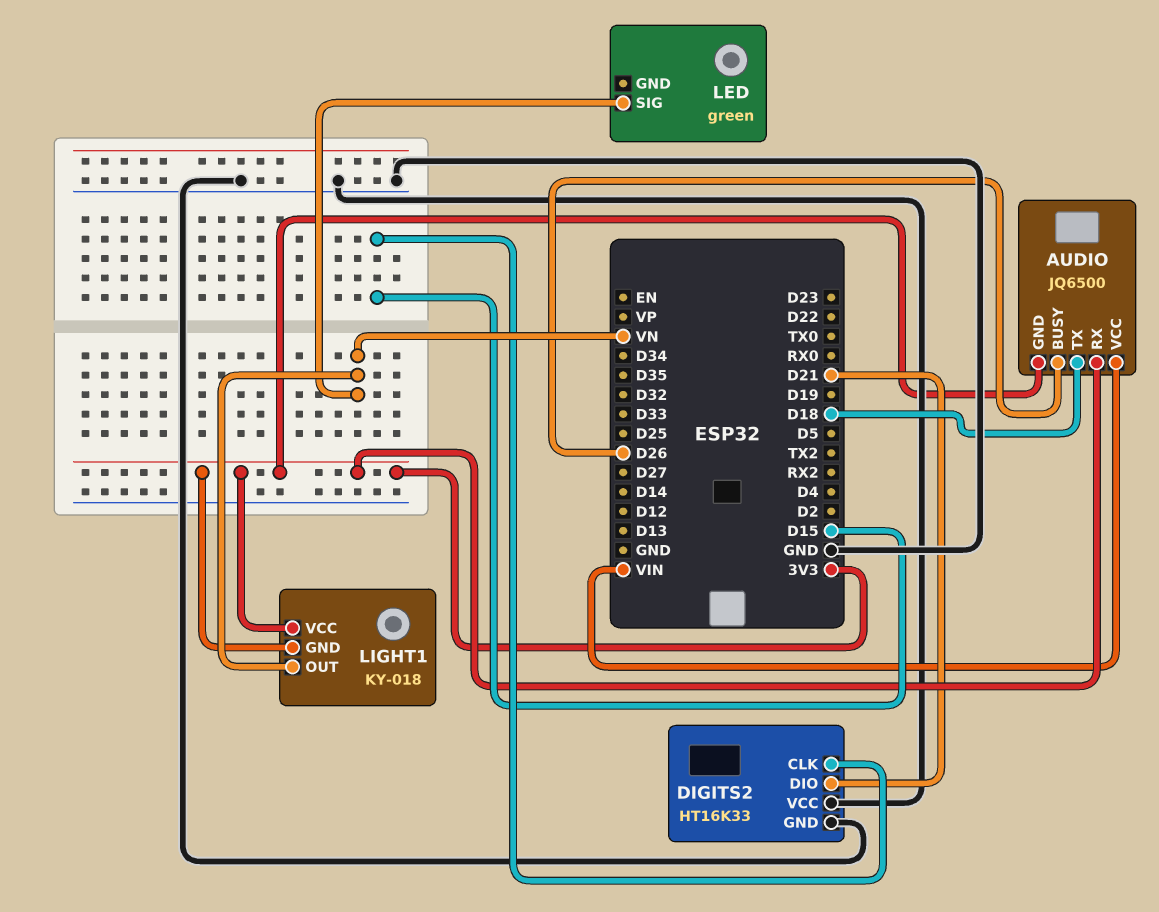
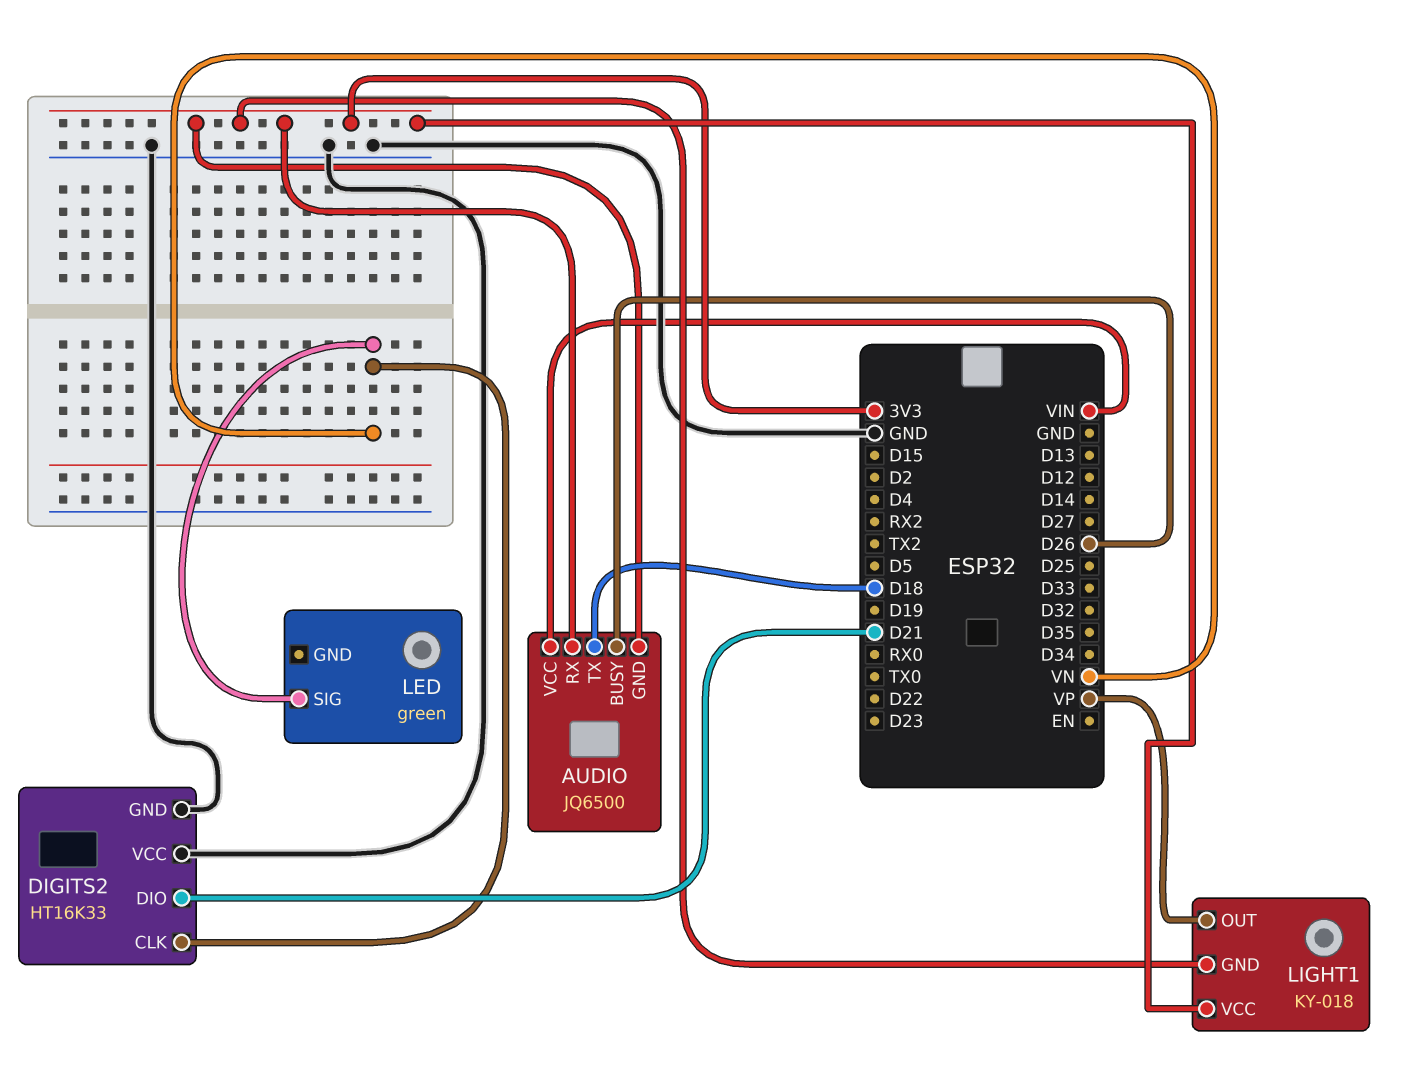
DIGITS2 pin CLK: D15 -> VN
LIGHT1 pin OUT: VN -> VP

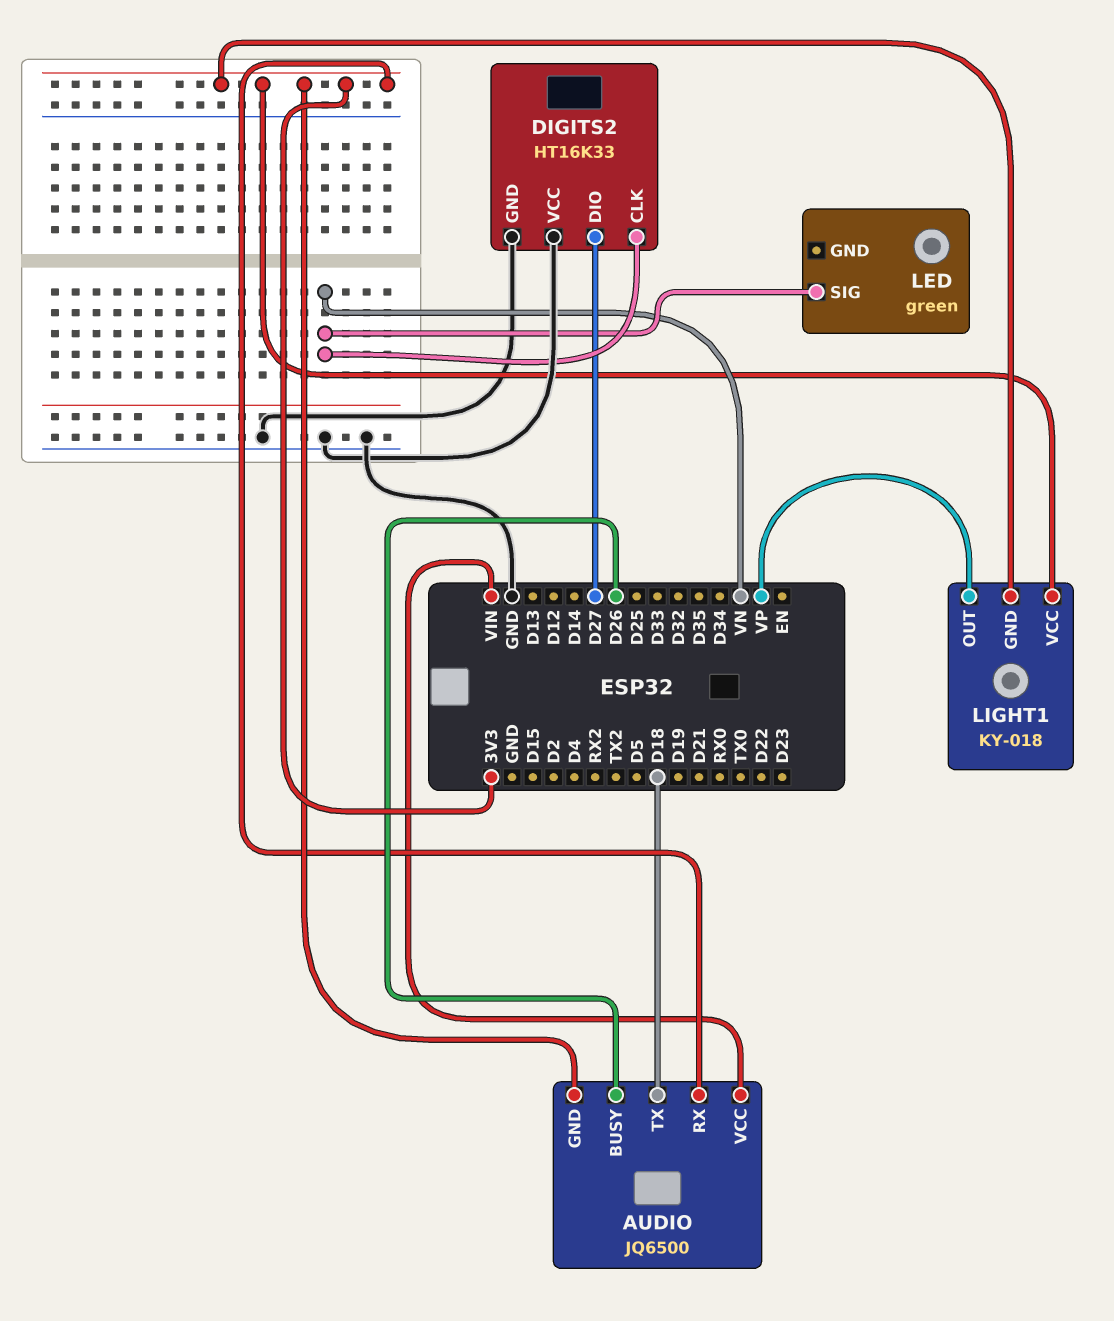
DIGITS2 pin DIO: D21 -> D27

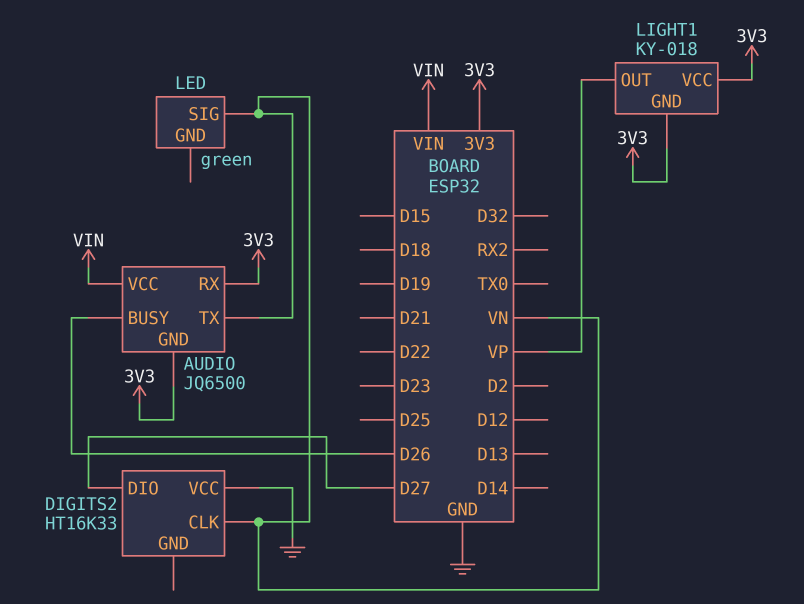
AUDIO pin TX: D18 -> VN
DIGITS2 pin GND: GND -> none

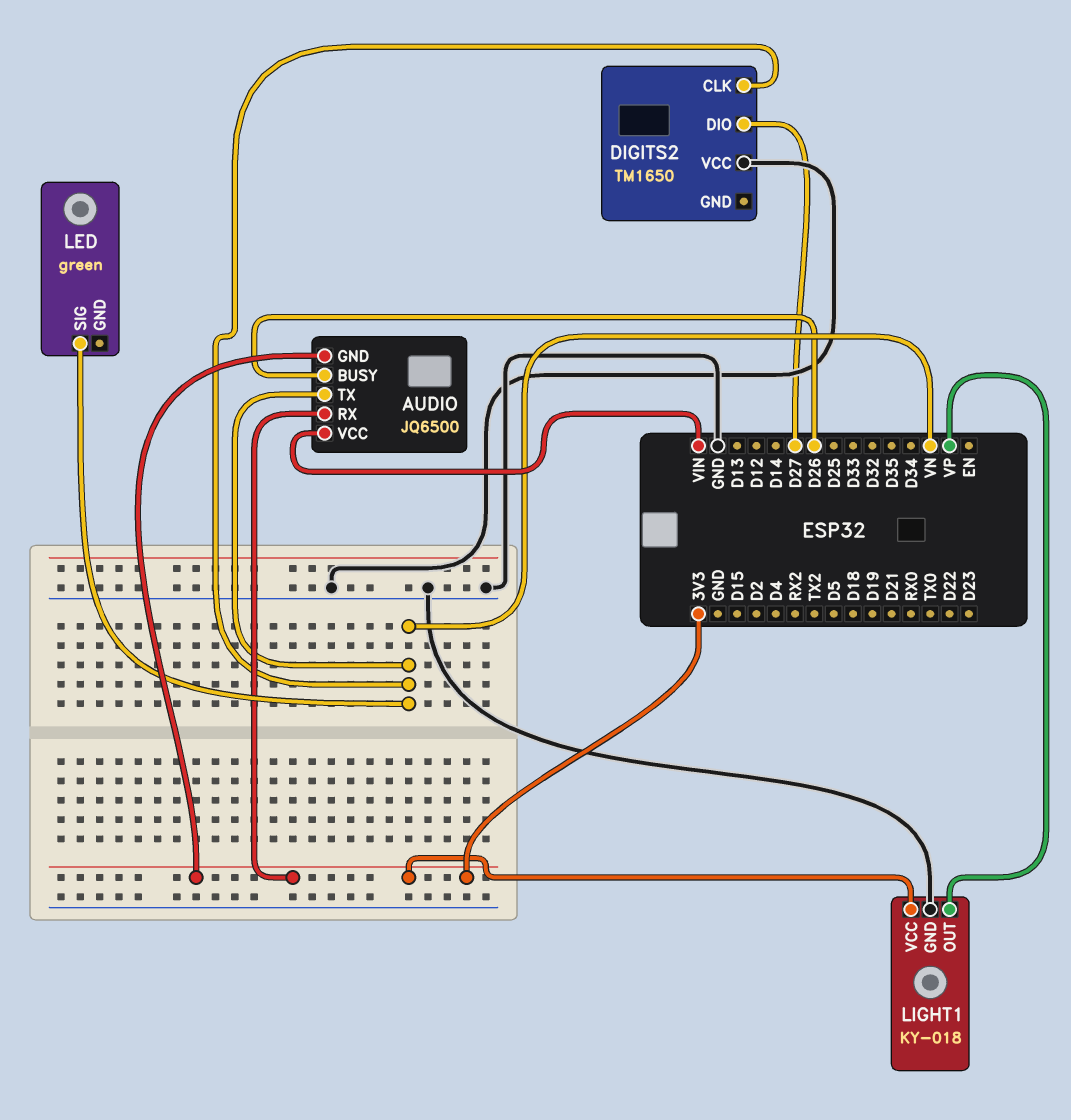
DIGITS2: HT16K33 -> TM1650
LIGHT1 pin GND: 3V3 -> GND

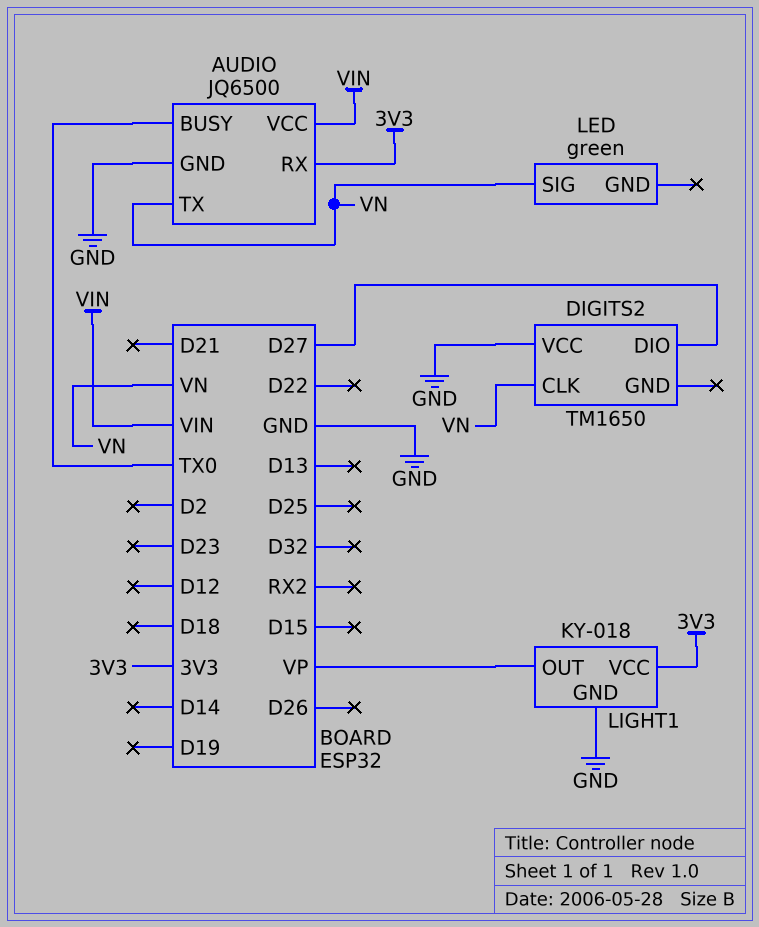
AUDIO pin BUSY: D26 -> TX0
AUDIO pin GND: 3V3 -> GND

